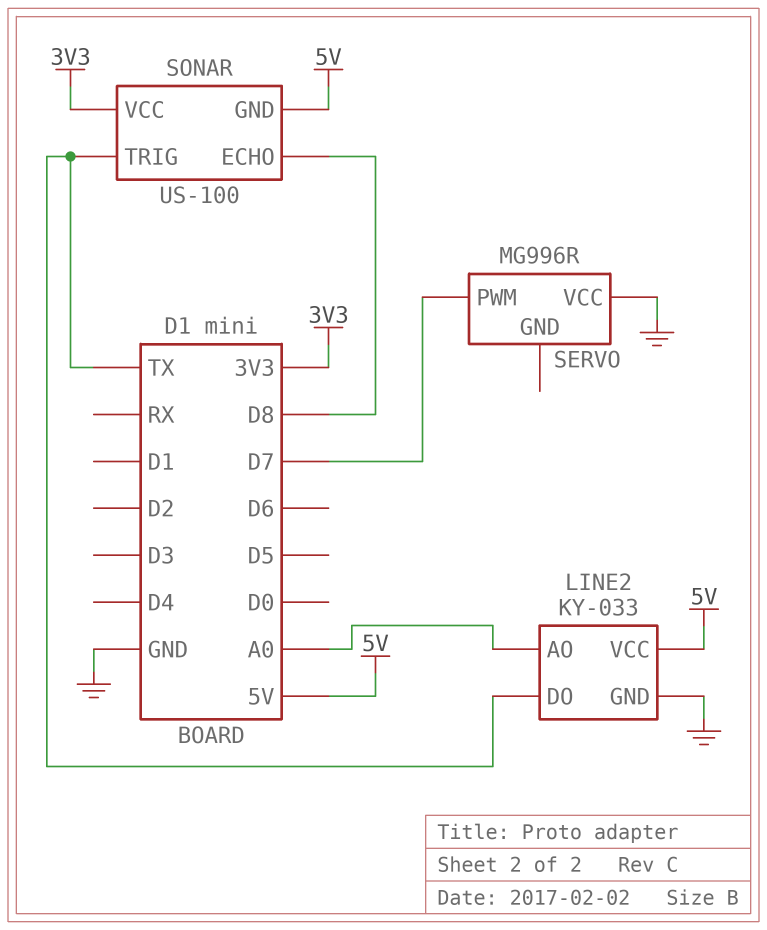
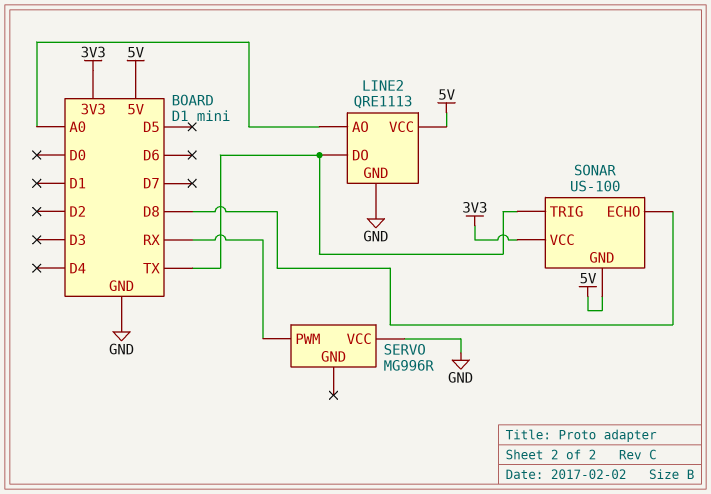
LINE2: KY-033 -> QRE1113
SERVO pin PWM: D7 -> RX

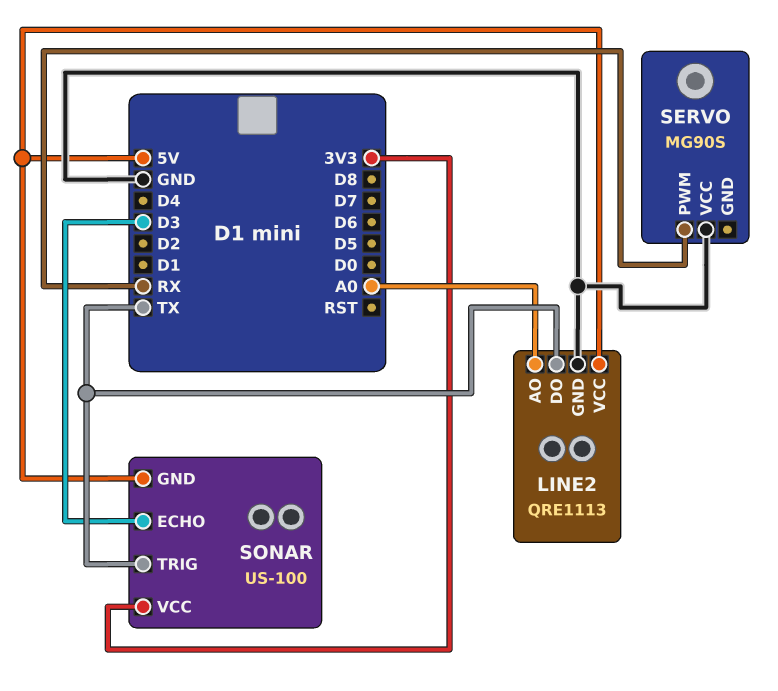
SERVO: MG996R -> MG90S
SONAR pin ECHO: D8 -> D3

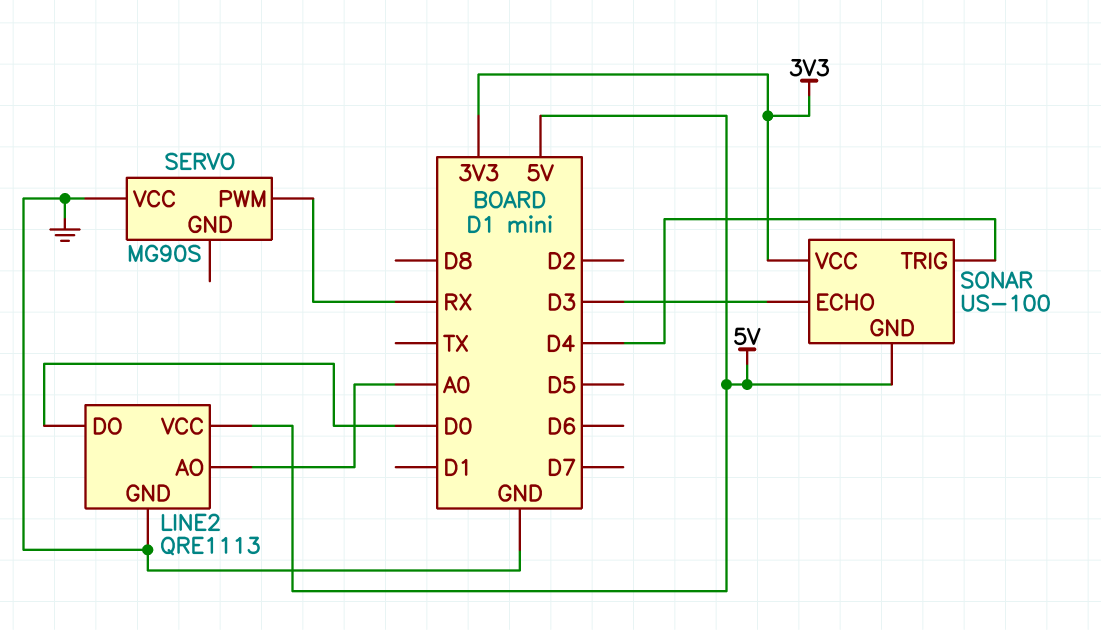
LINE2 pin DO: TX -> D0
SONAR pin TRIG: TX -> D4

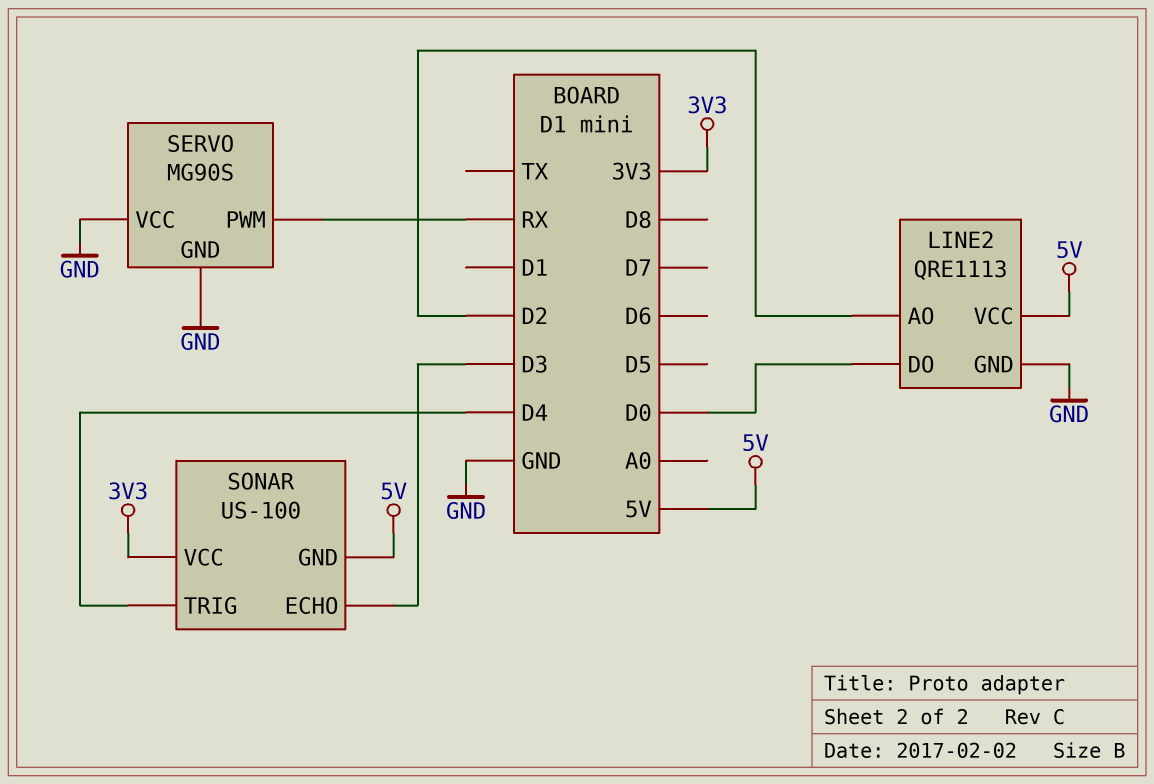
LINE2 pin AO: A0 -> D2
SERVO pin GND: none -> GND

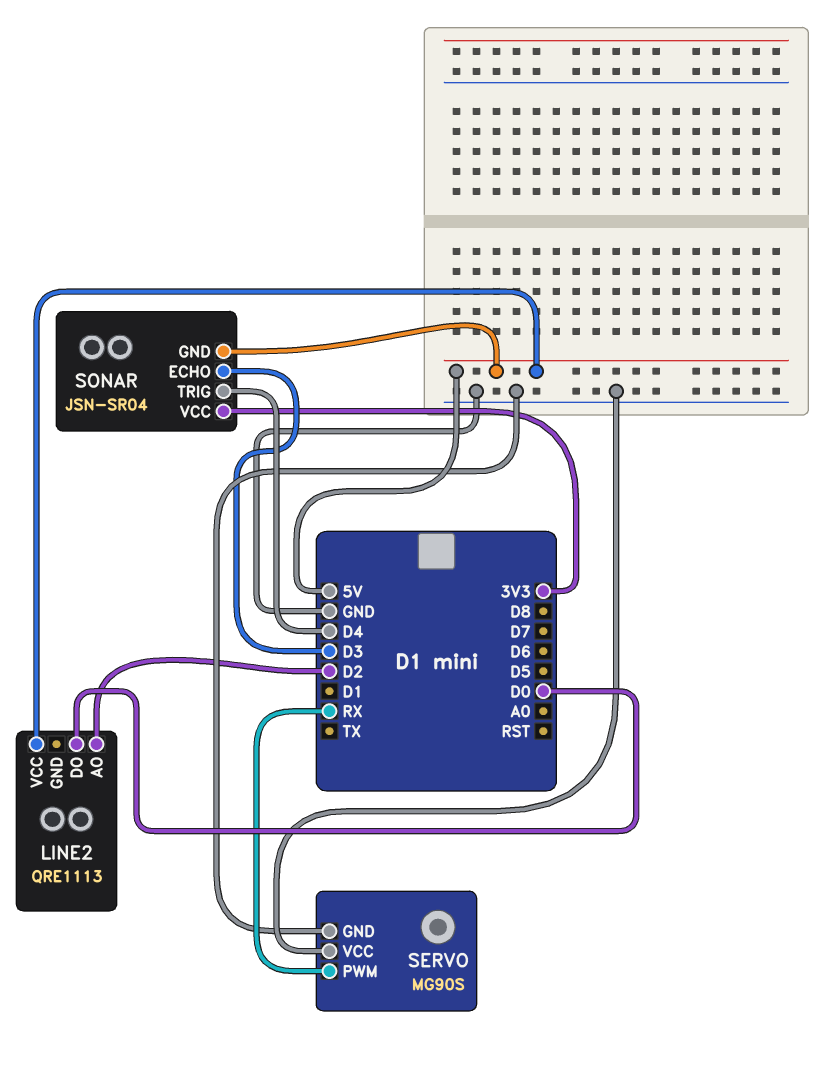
LINE2 pin GND: GND -> none
SONAR: US-100 -> JSN-SR04

